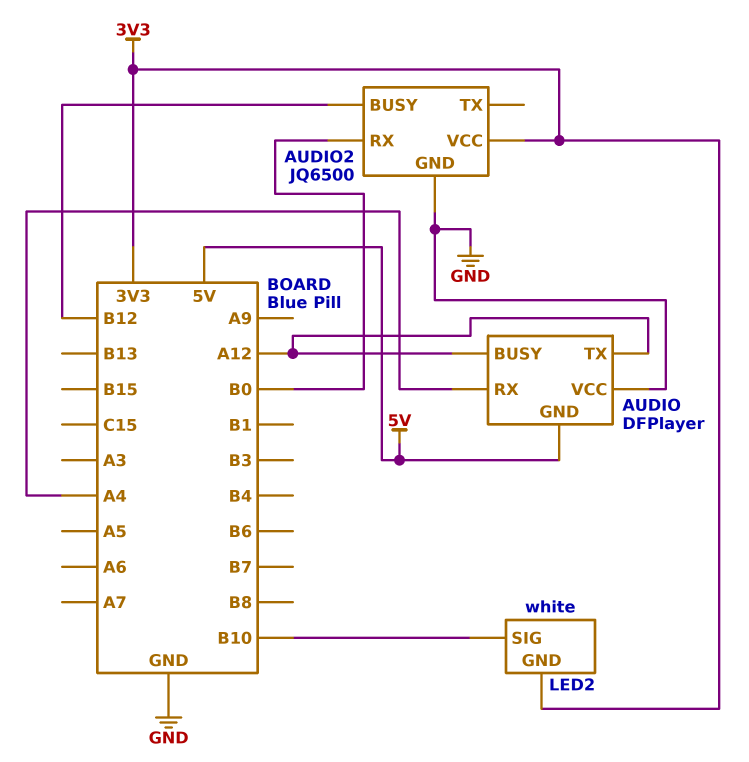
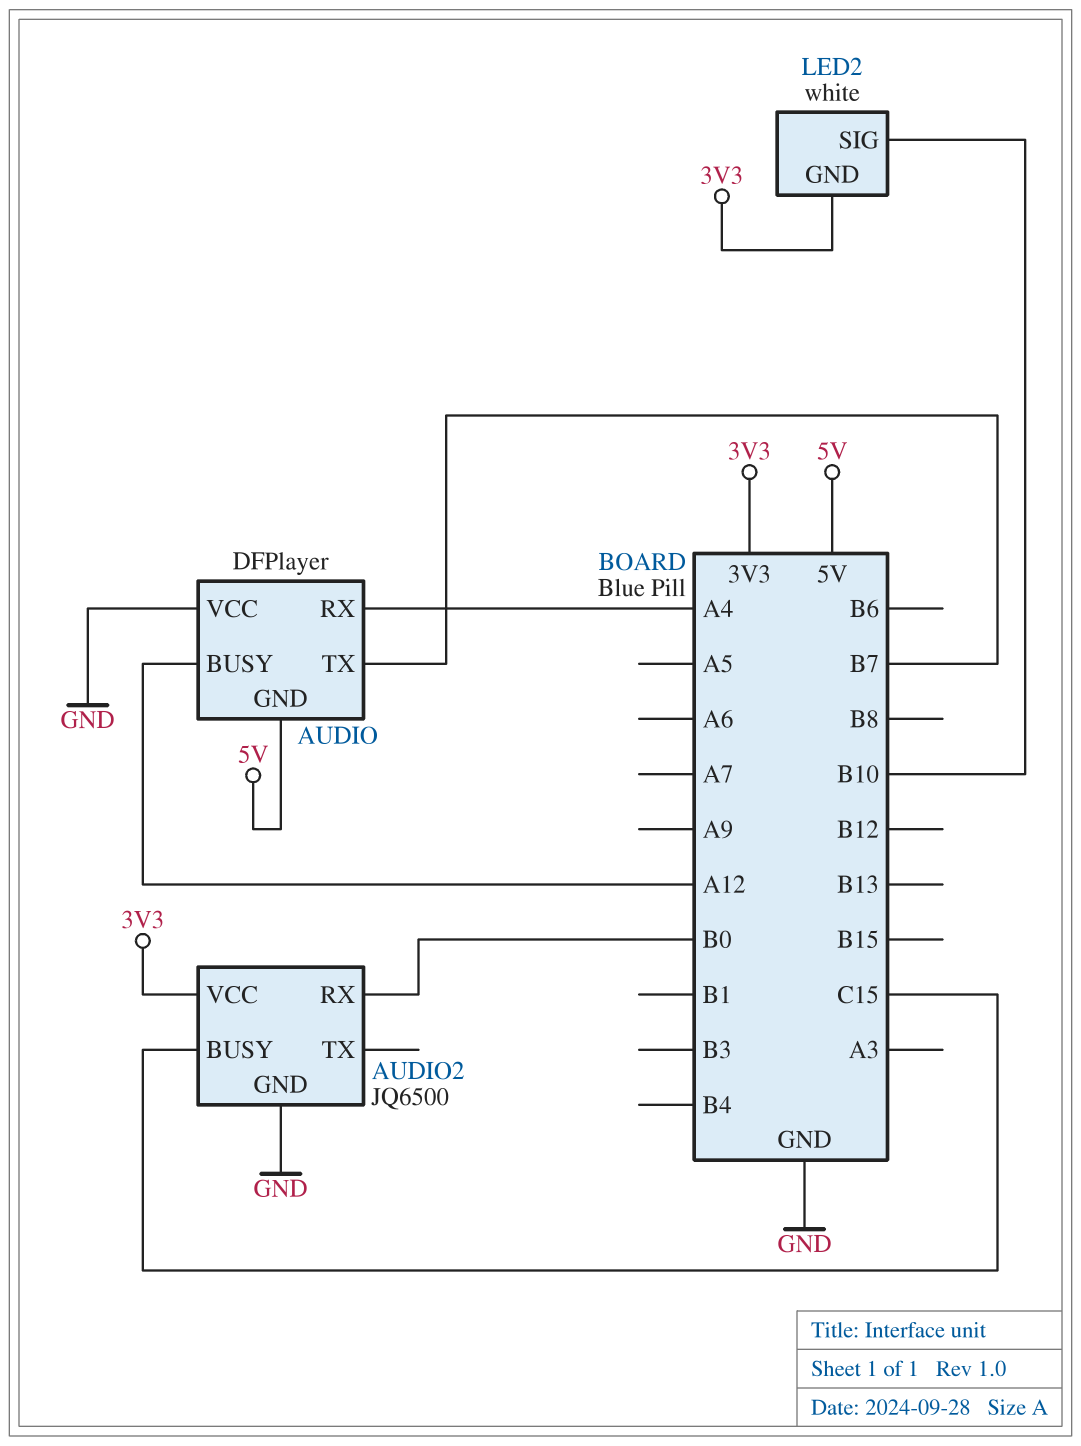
AUDIO pin TX: A12 -> B7
AUDIO2 pin BUSY: B12 -> C15

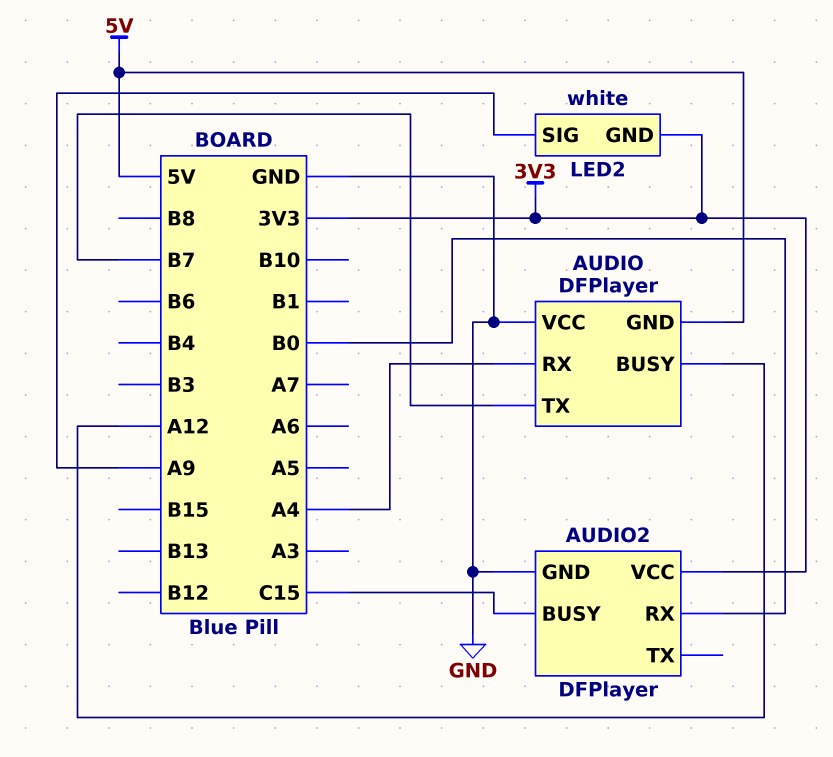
AUDIO2: JQ6500 -> DFPlayer
LED2 pin SIG: B10 -> A9

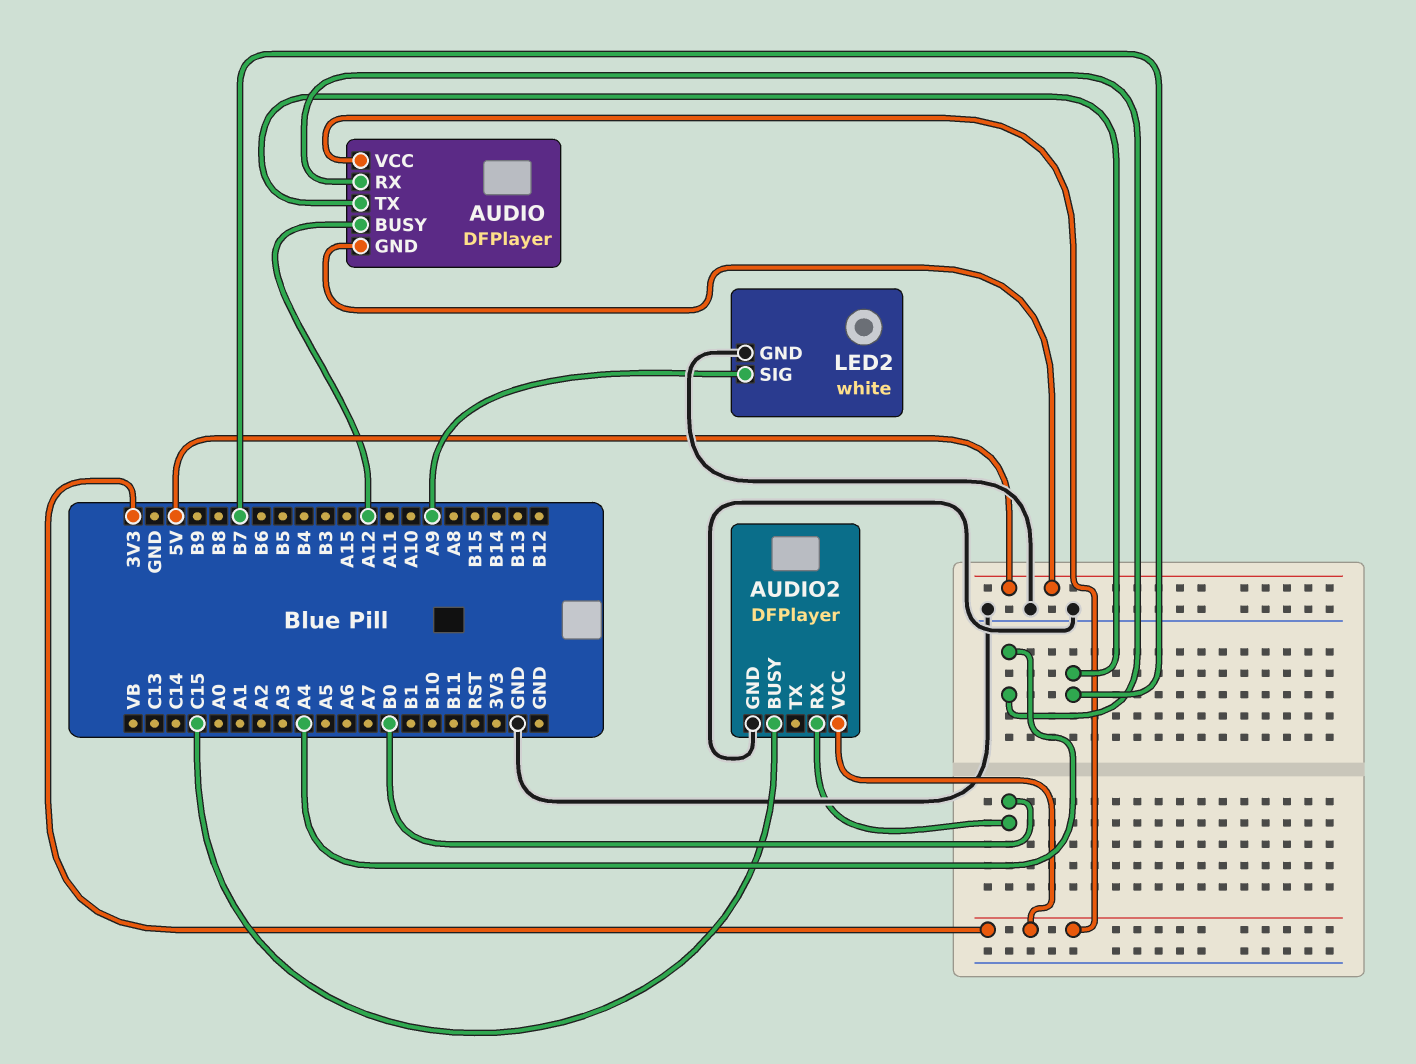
AUDIO pin VCC: GND -> 3V3
LED2 pin GND: 3V3 -> GND

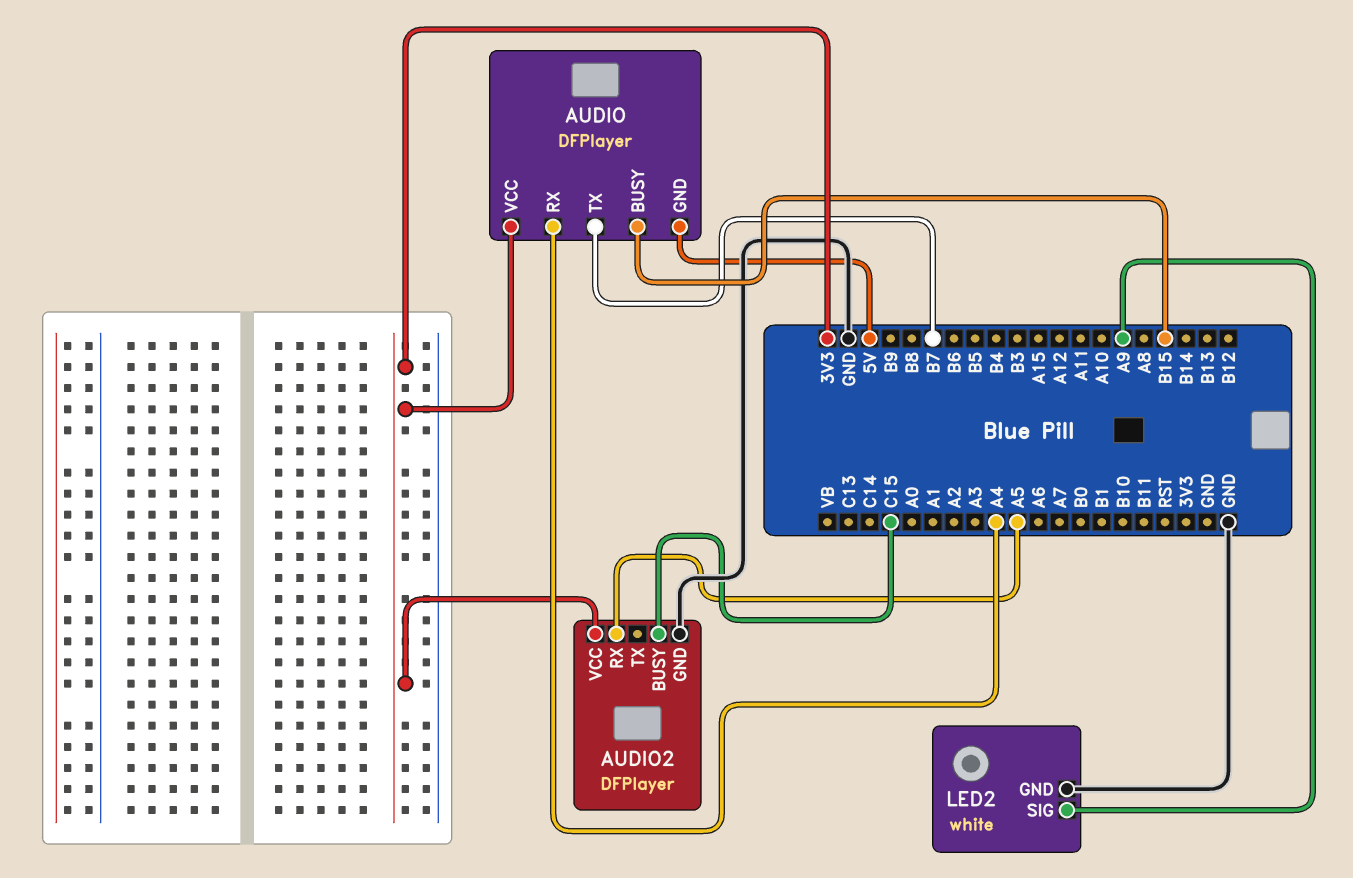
AUDIO pin BUSY: A12 -> B15
AUDIO2 pin RX: B0 -> A5

